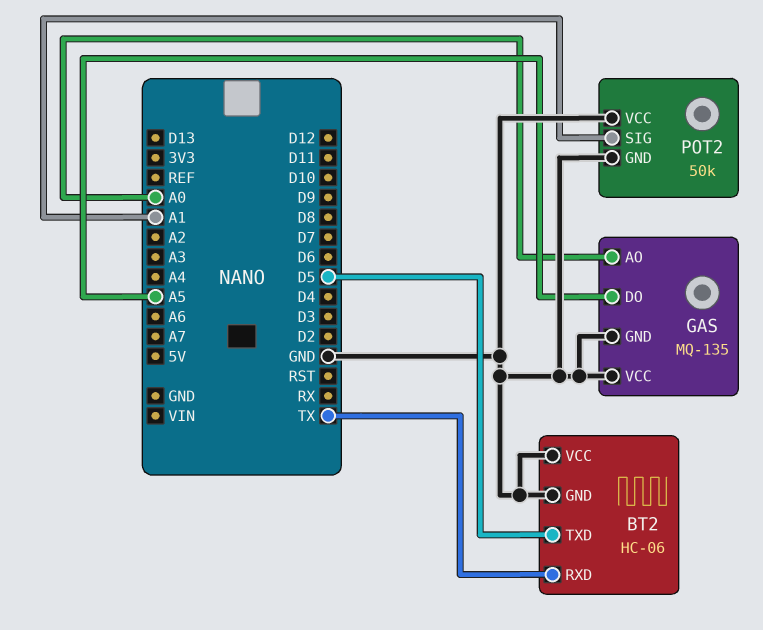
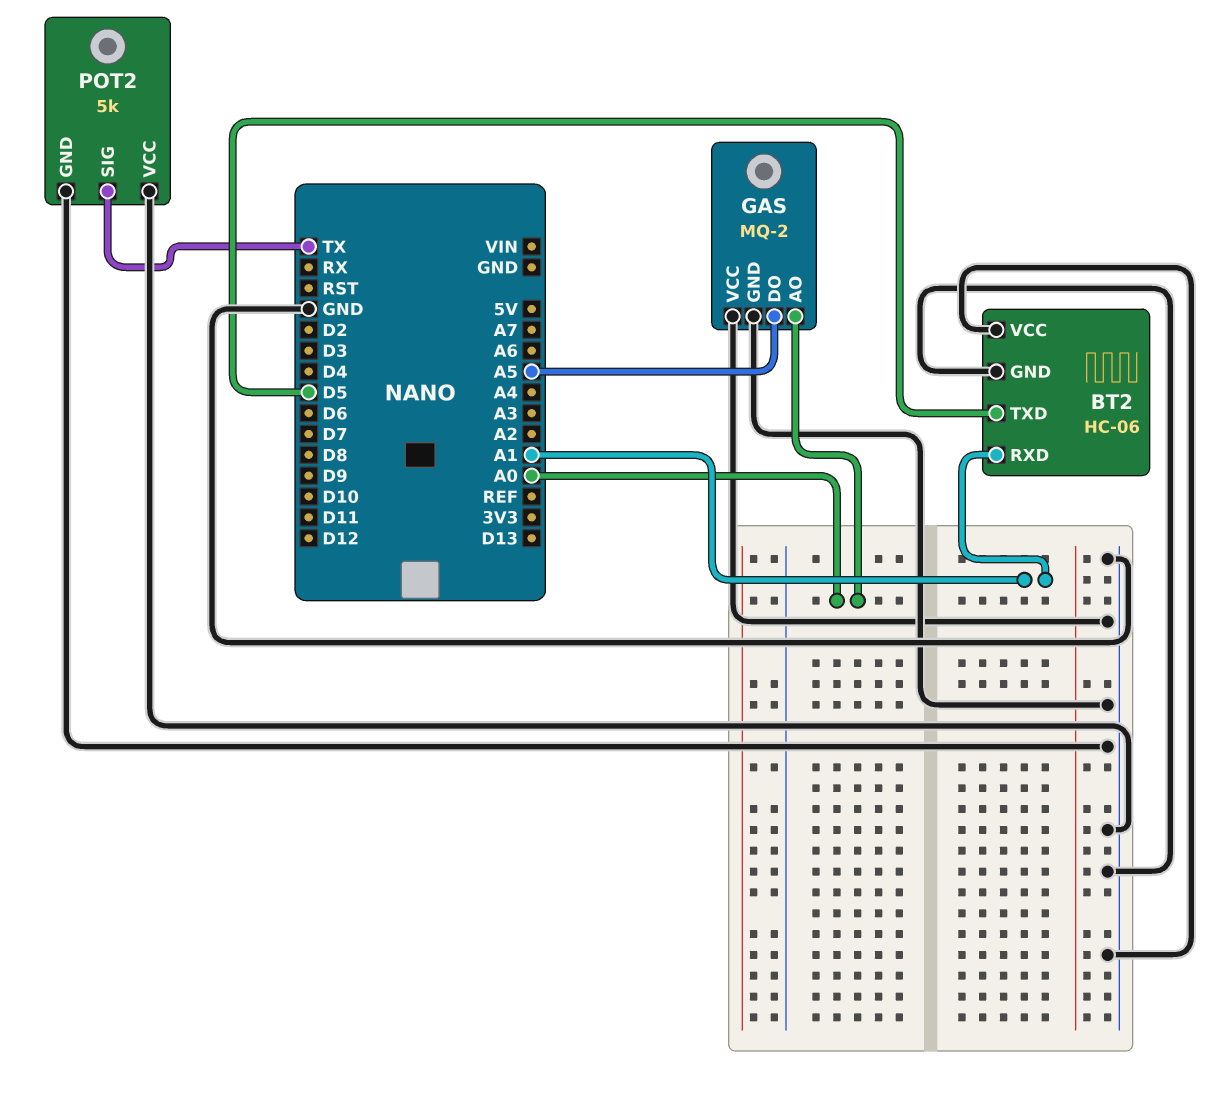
BT2 pin RXD: TX -> A1
GAS: MQ-135 -> MQ-2
POT2: 50k -> 5k
POT2 pin SIG: A1 -> TX

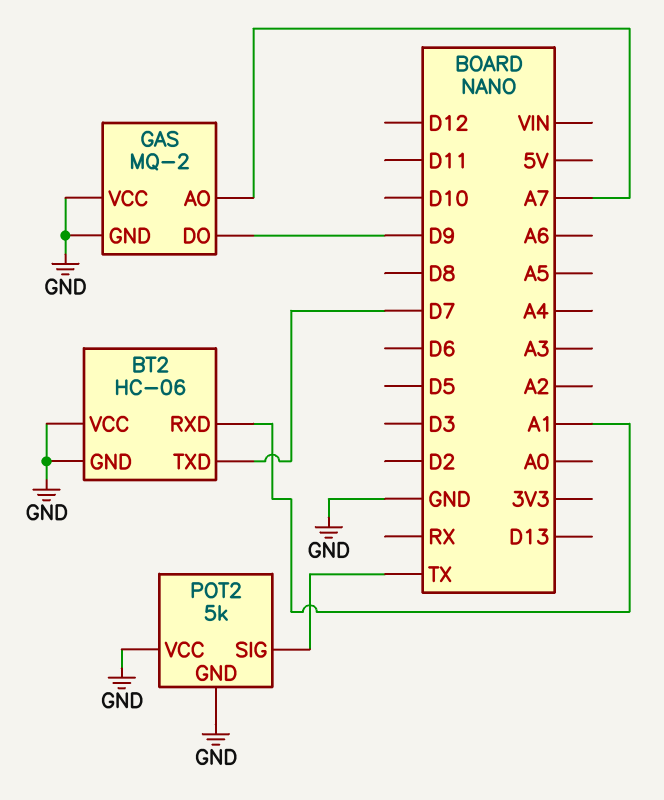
BT2 pin TXD: D5 -> D7
GAS pin AO: A0 -> A7
GAS pin DO: A5 -> D9

